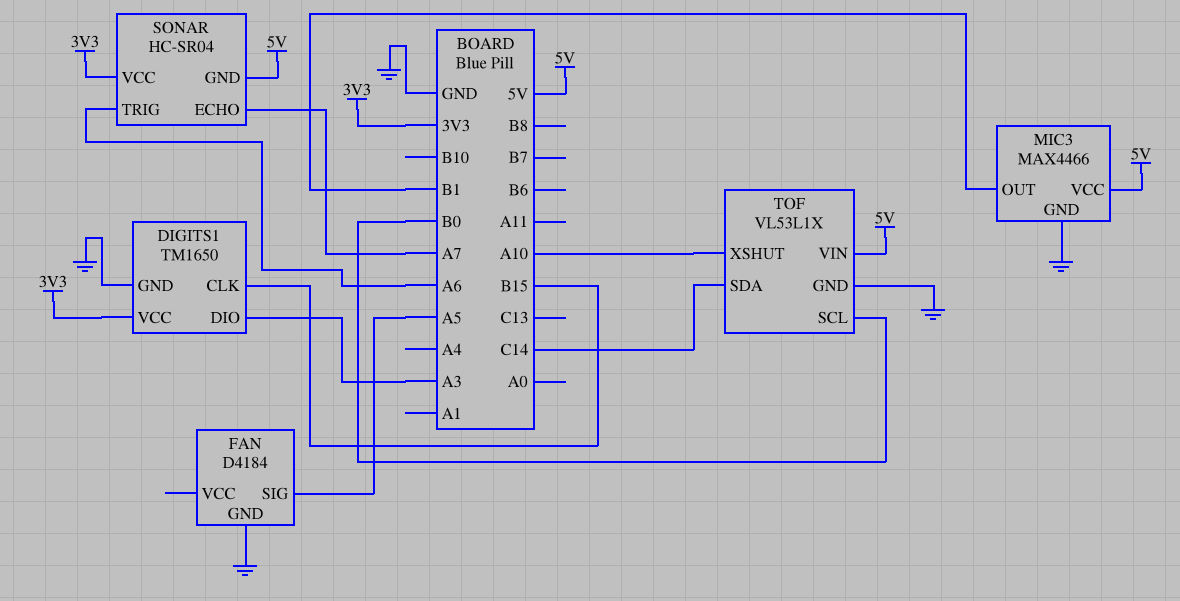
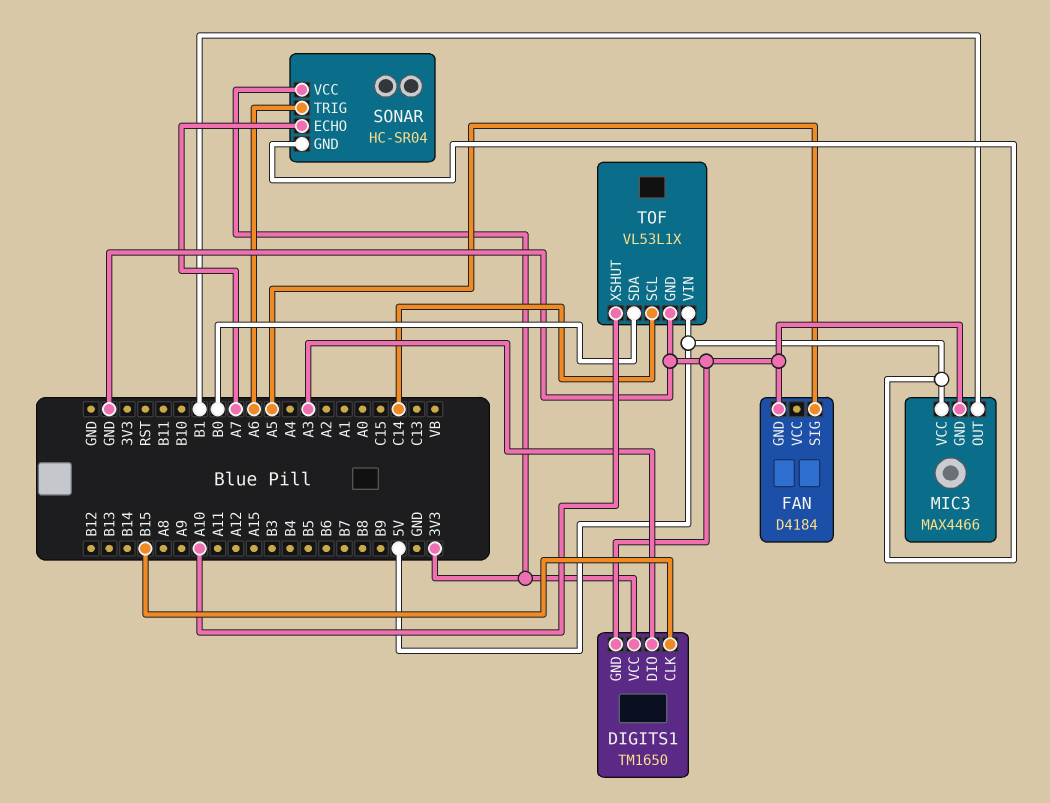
TOF pin SCL: B0 -> C14
TOF pin SDA: C14 -> B0

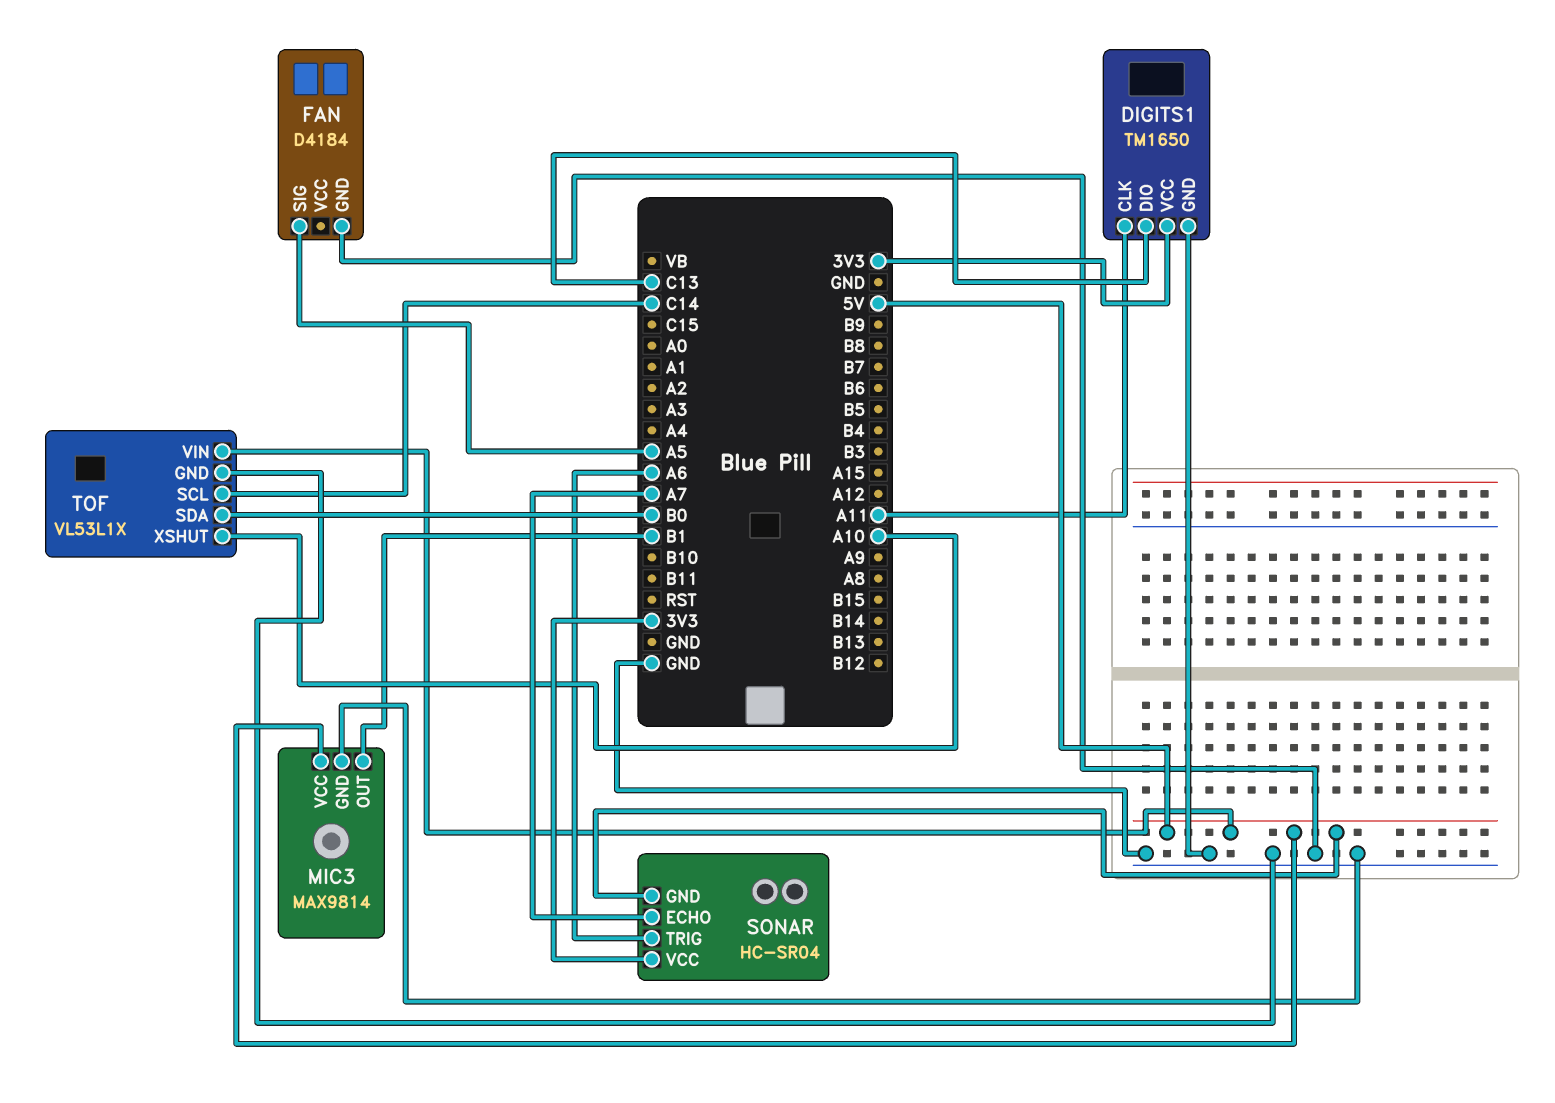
DIGITS1 pin CLK: B15 -> A11
DIGITS1 pin DIO: A3 -> C13
MIC3: MAX4466 -> MAX9814

